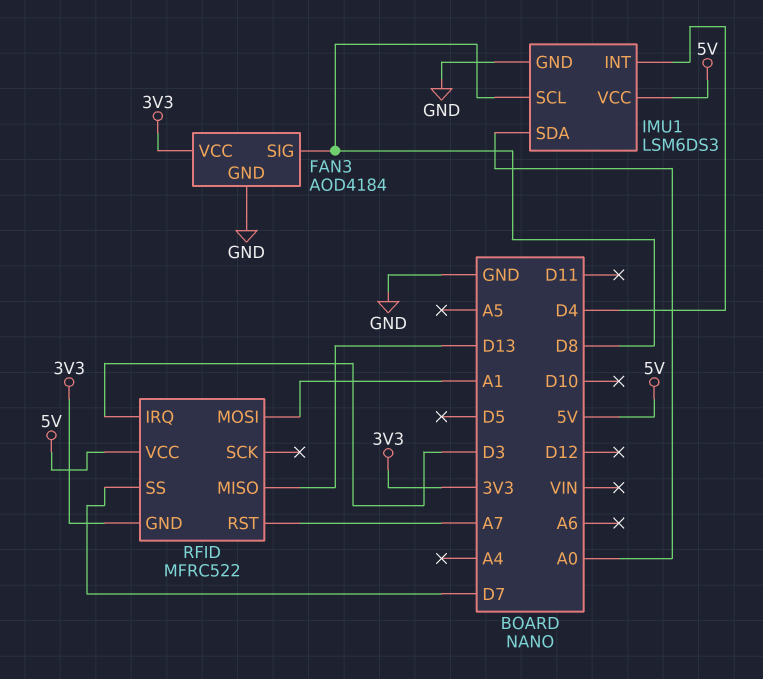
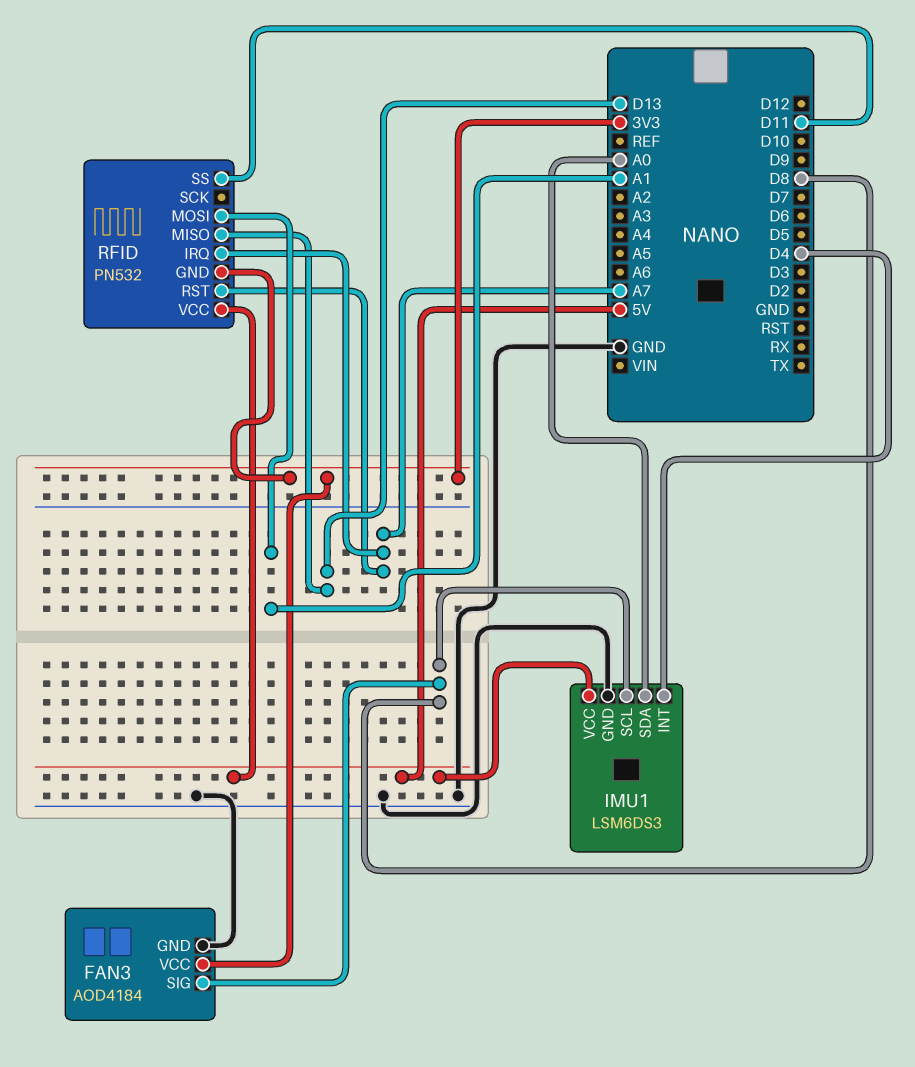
RFID: MFRC522 -> PN532
RFID pin IRQ: D3 -> A7
RFID pin SS: D7 -> D11

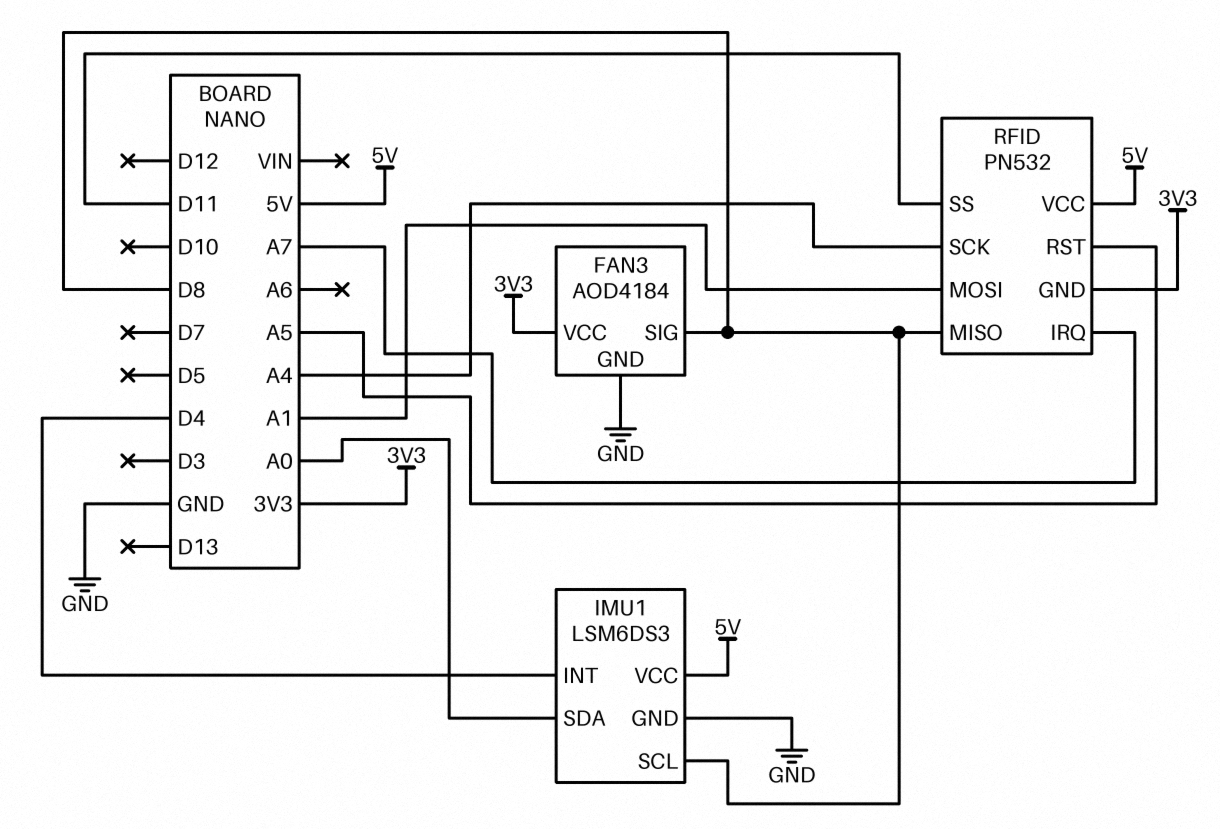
RFID pin MISO: D13 -> D8
RFID pin RST: A7 -> A5
RFID pin SCK: none -> A4

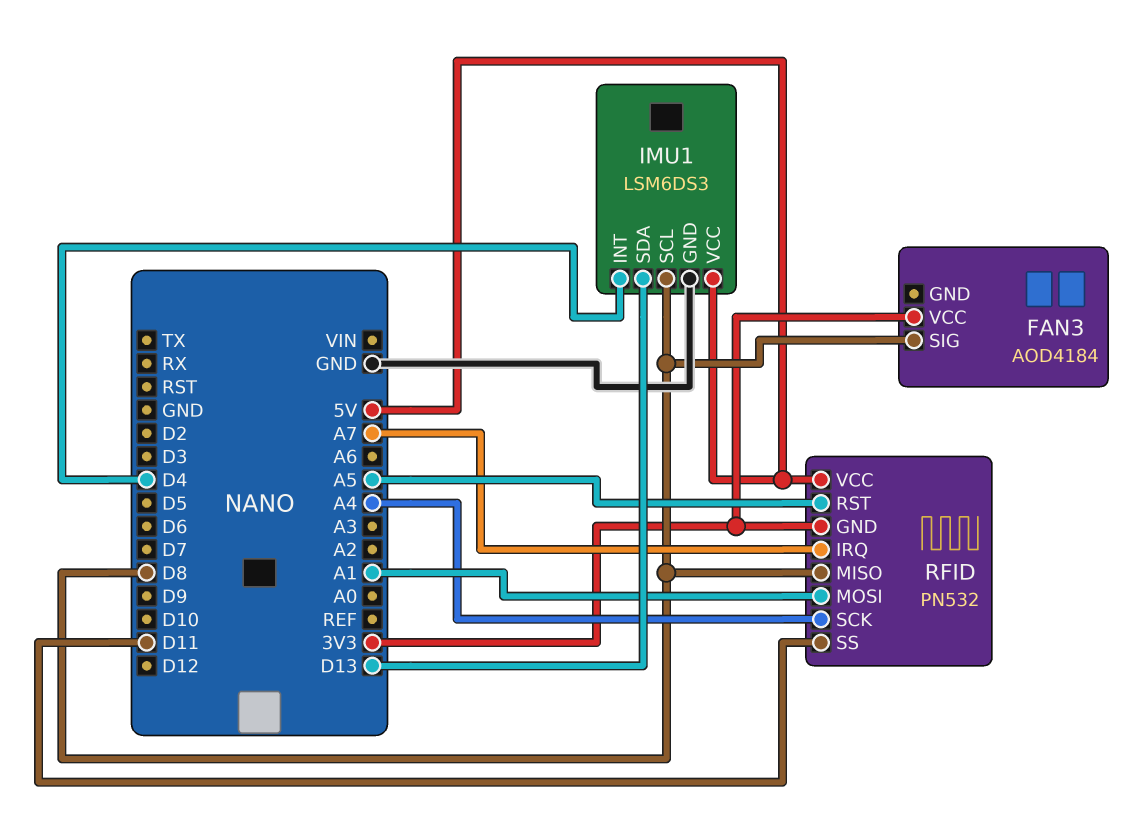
FAN3 pin GND: GND -> none
IMU1 pin SDA: A0 -> D13

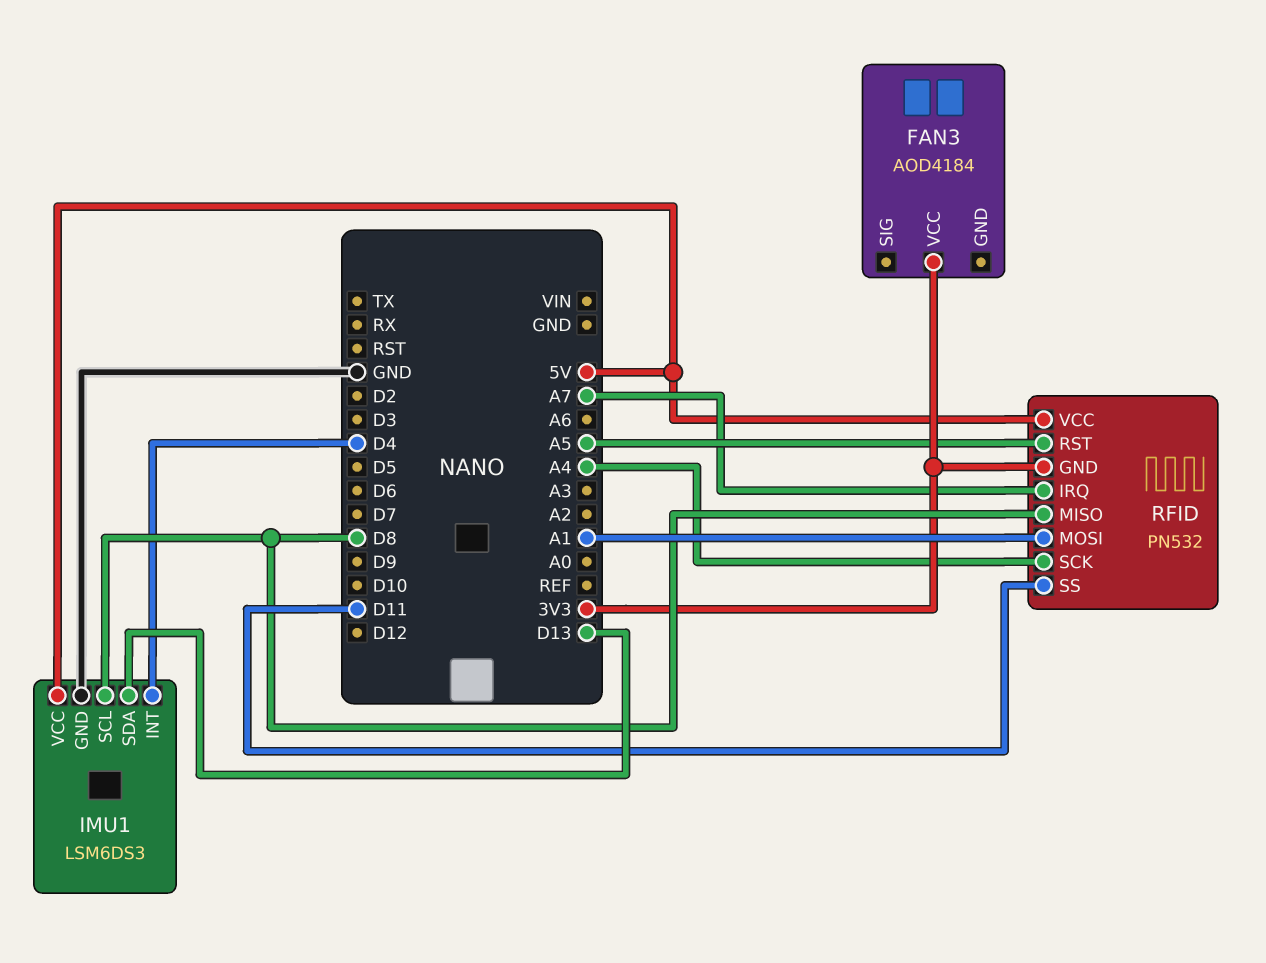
FAN3 pin SIG: D8 -> none

